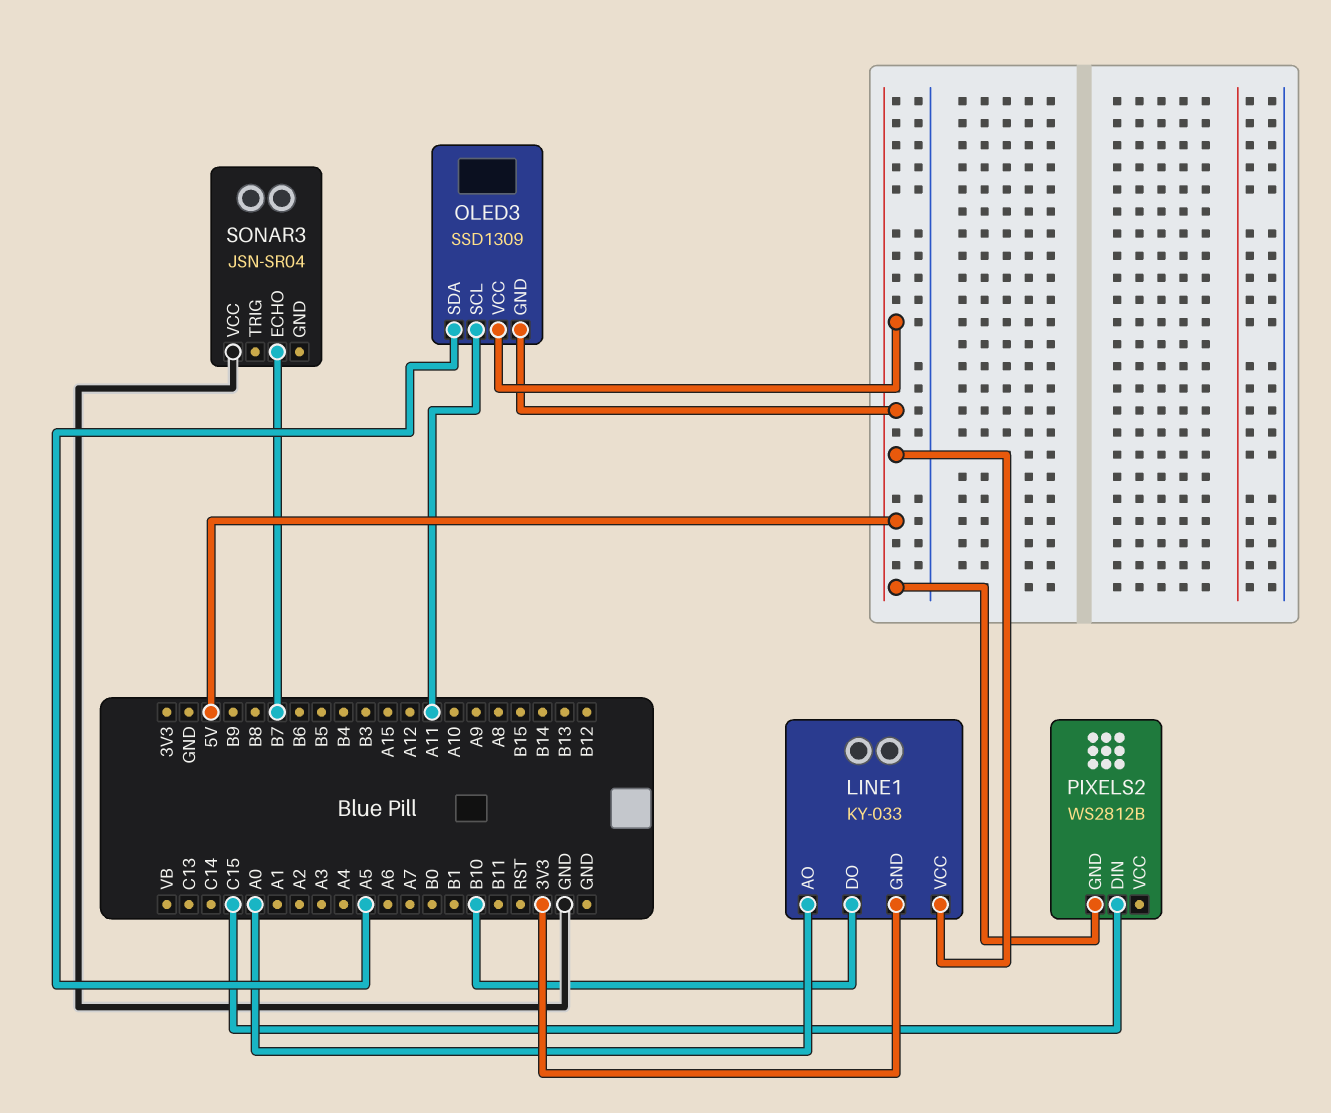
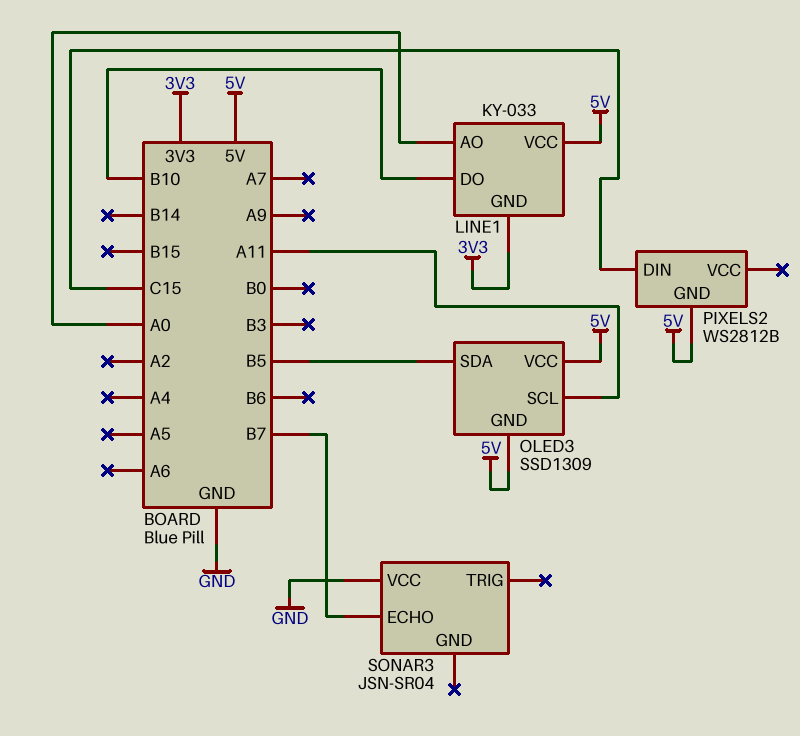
OLED3 pin SDA: A5 -> B5

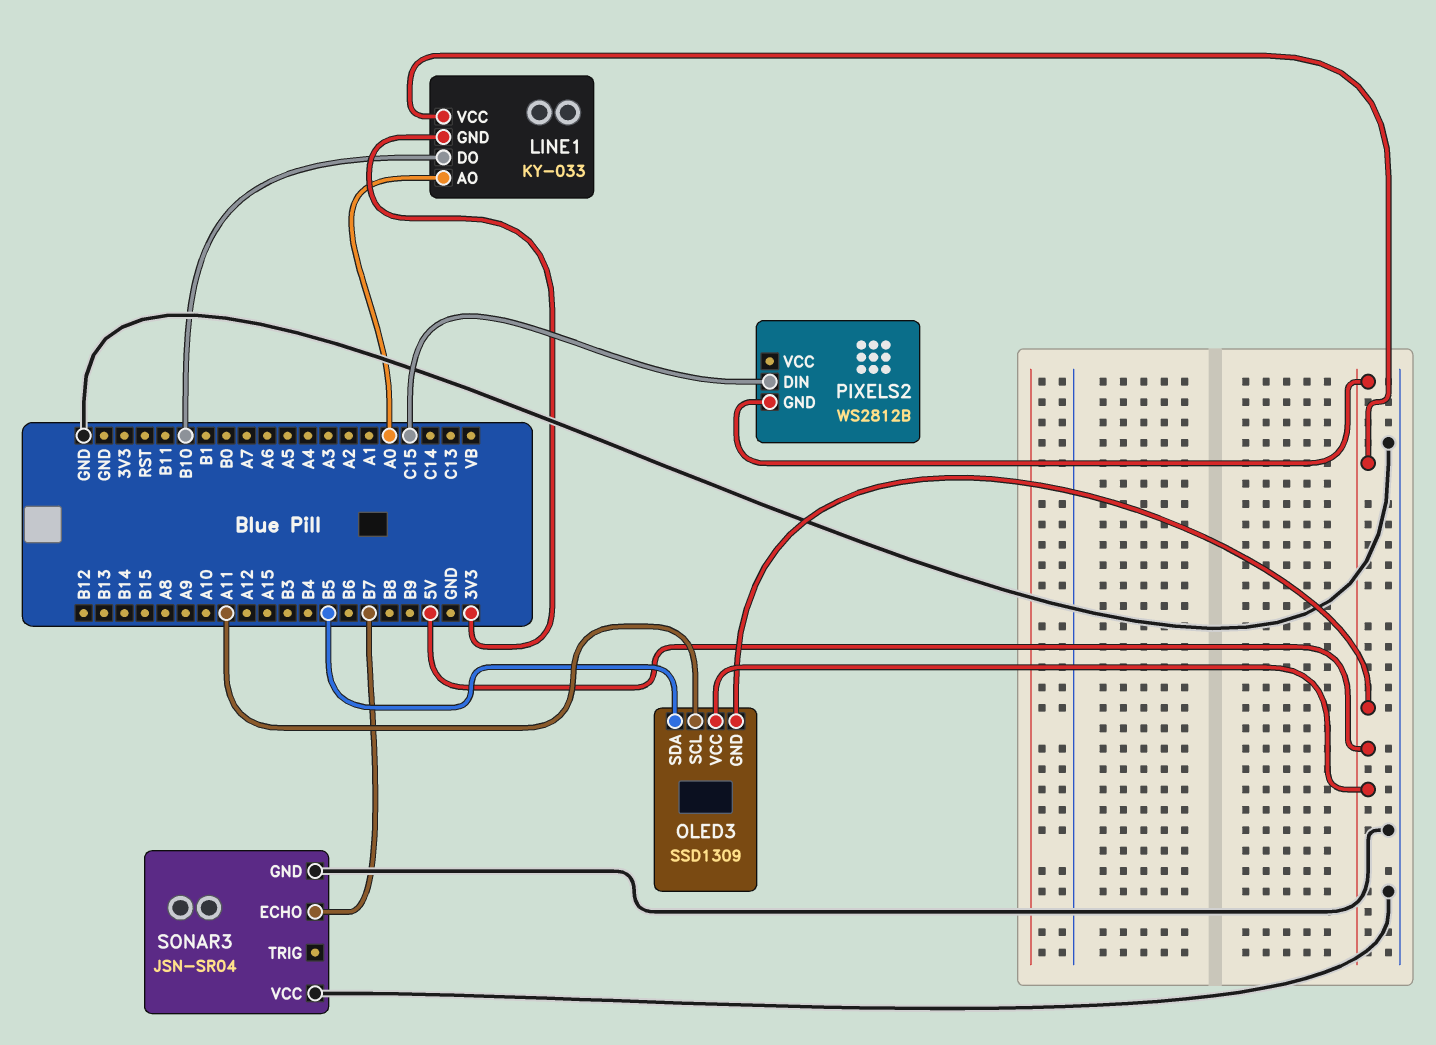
SONAR3 pin GND: none -> GND

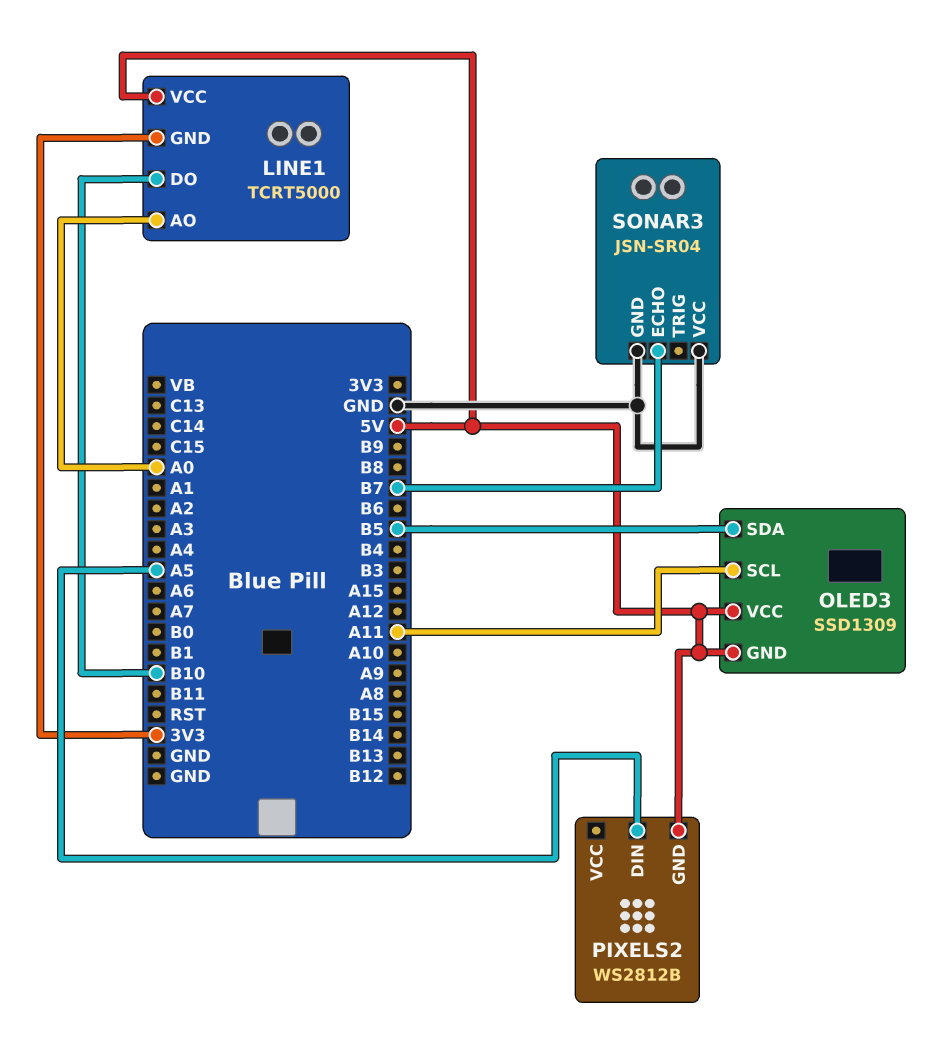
LINE1: KY-033 -> TCRT5000
PIXELS2 pin DIN: C15 -> A5

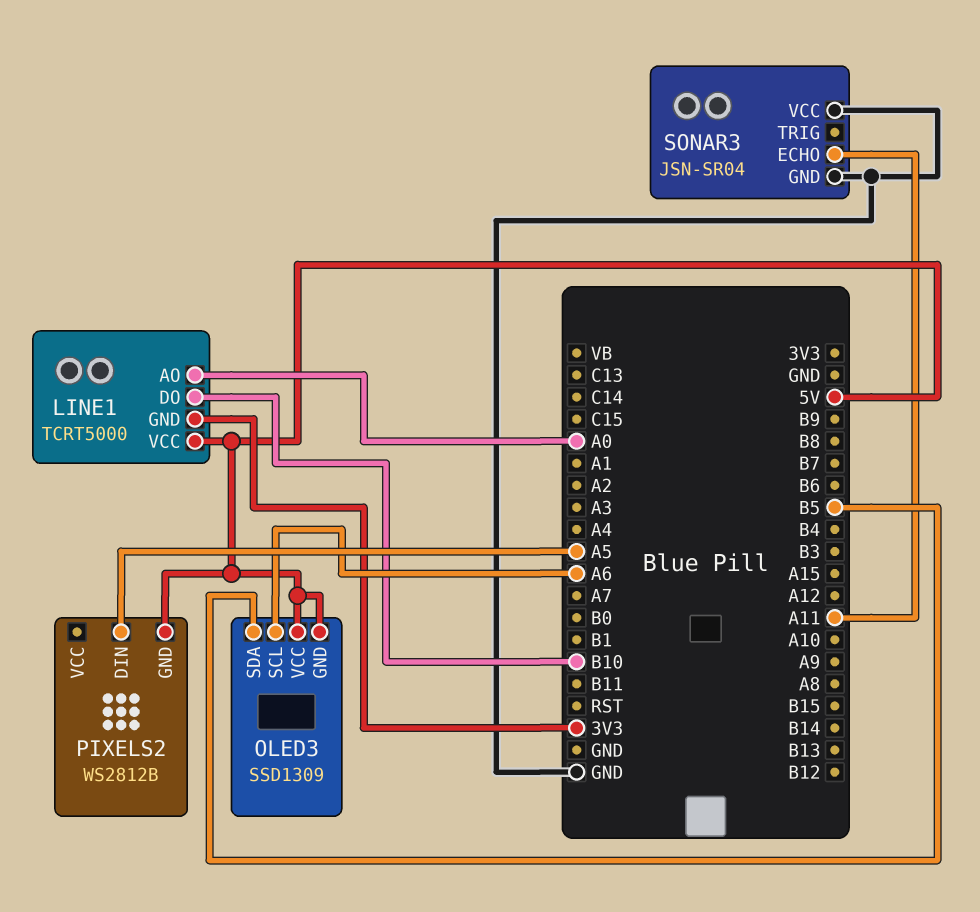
OLED3 pin SCL: A11 -> A6
SONAR3 pin ECHO: B7 -> A11

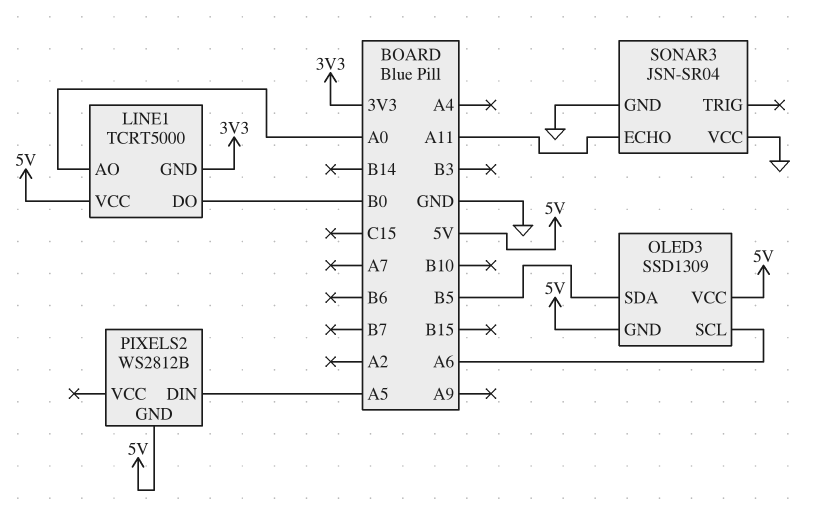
LINE1 pin DO: B10 -> B0

